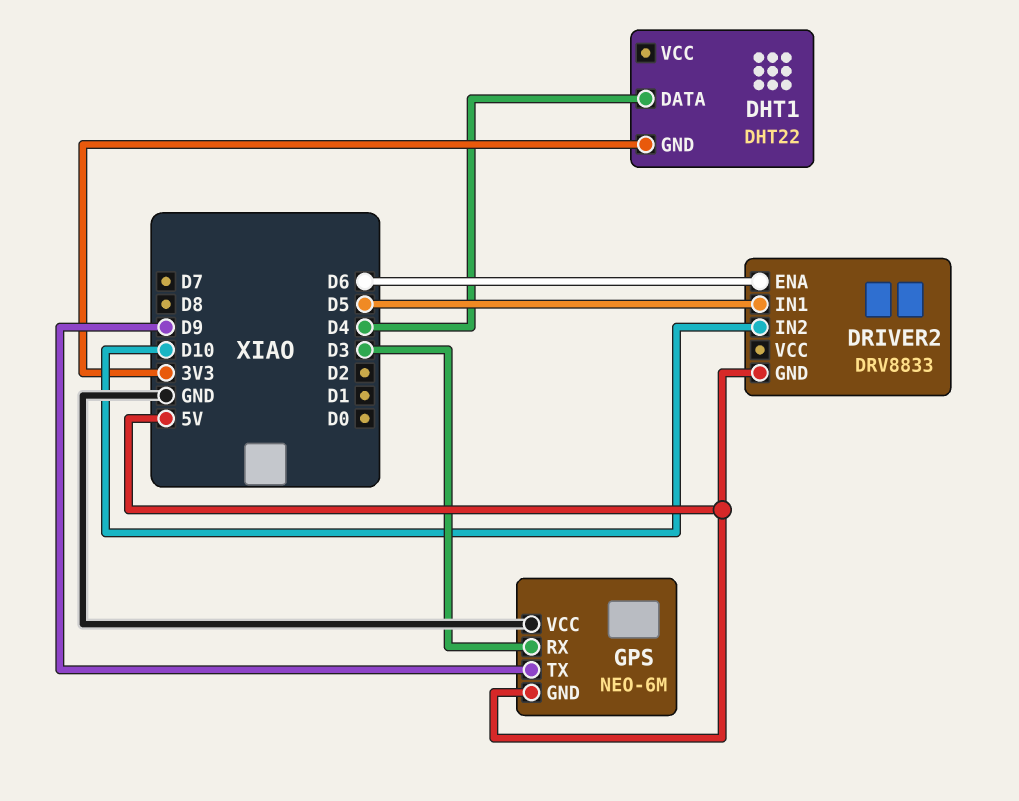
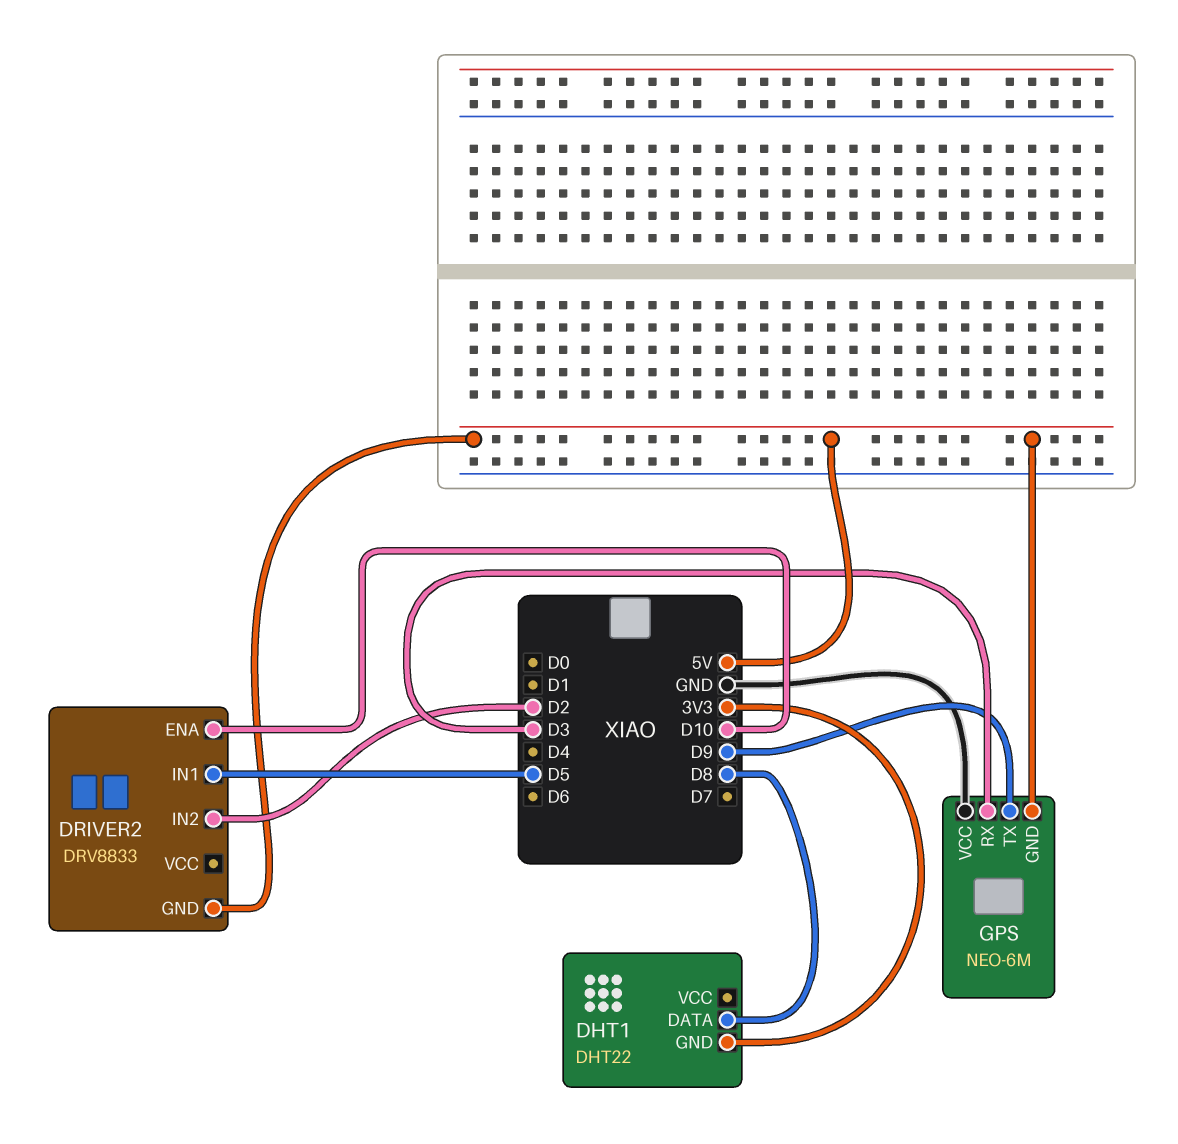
DHT1 pin DATA: D4 -> D8
DRIVER2 pin ENA: D6 -> D10
DRIVER2 pin IN2: D10 -> D2

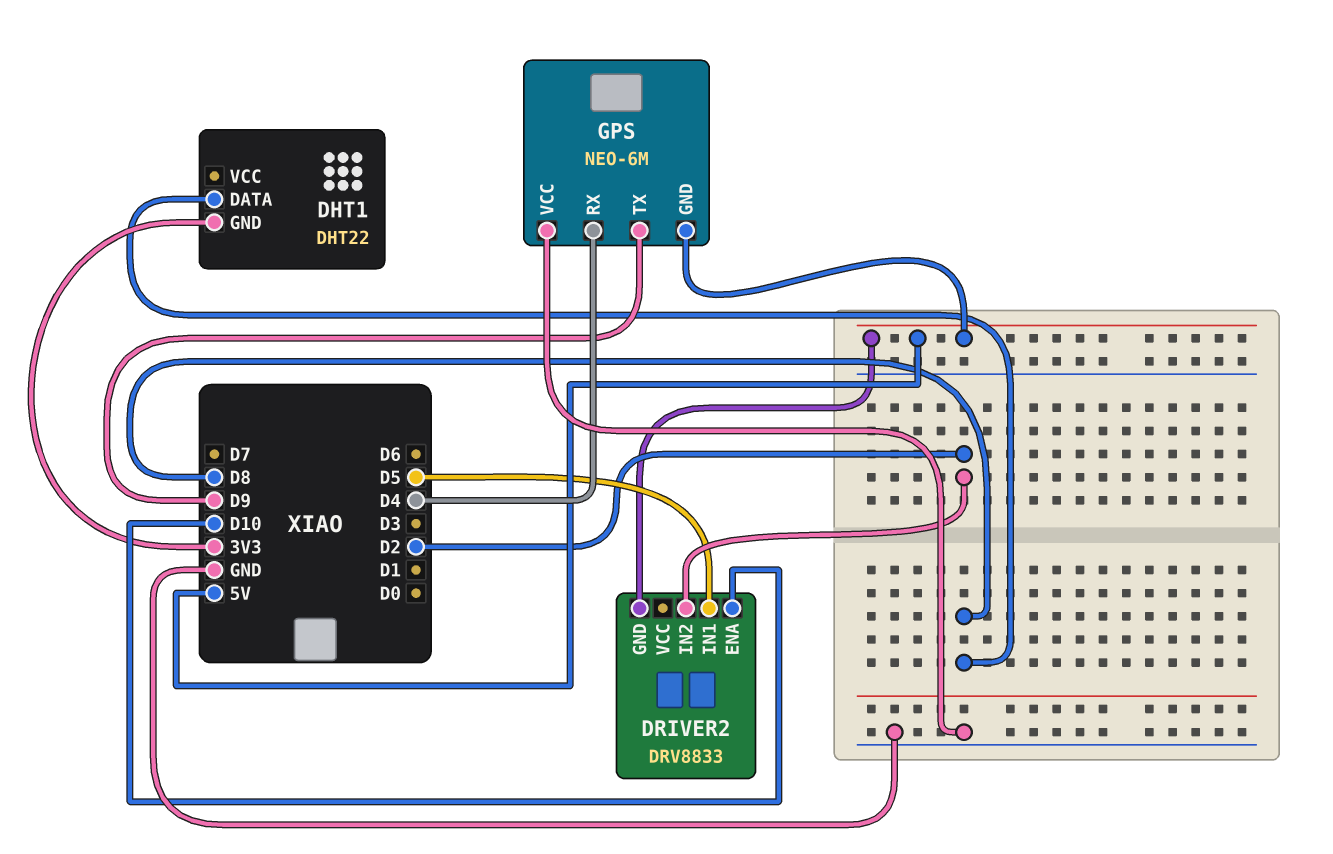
GPS pin RX: D3 -> D4

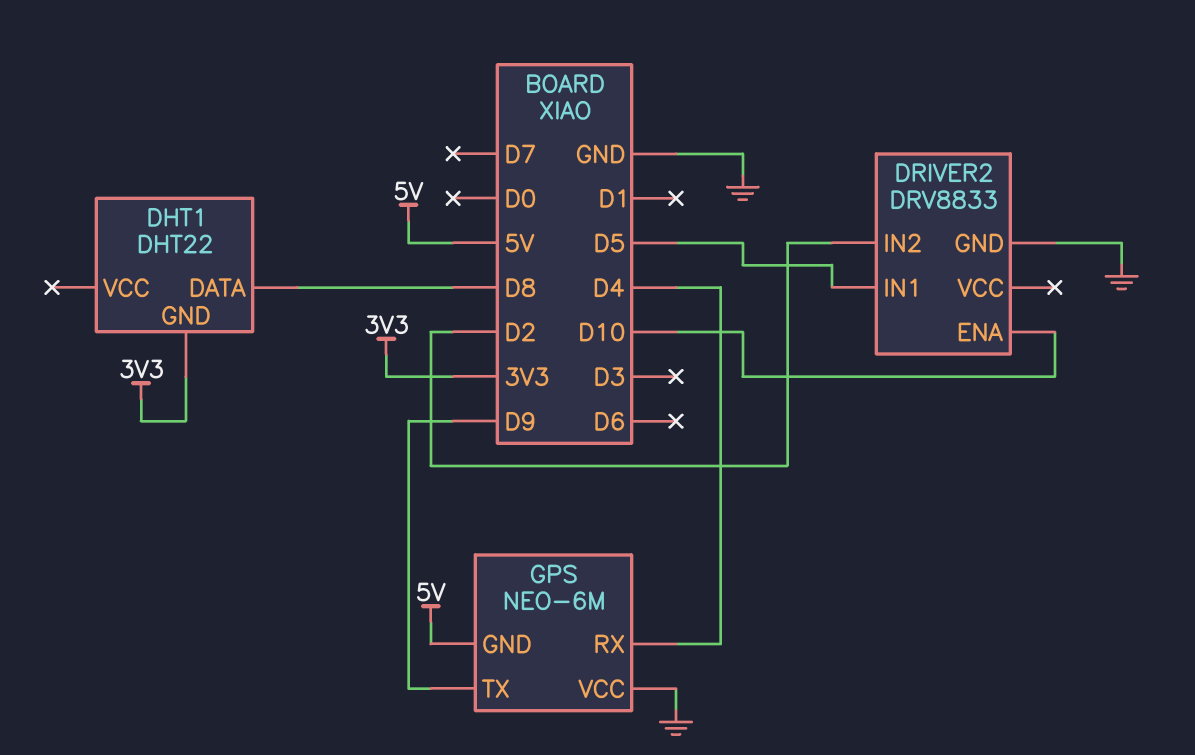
DRIVER2 pin GND: 5V -> GND

